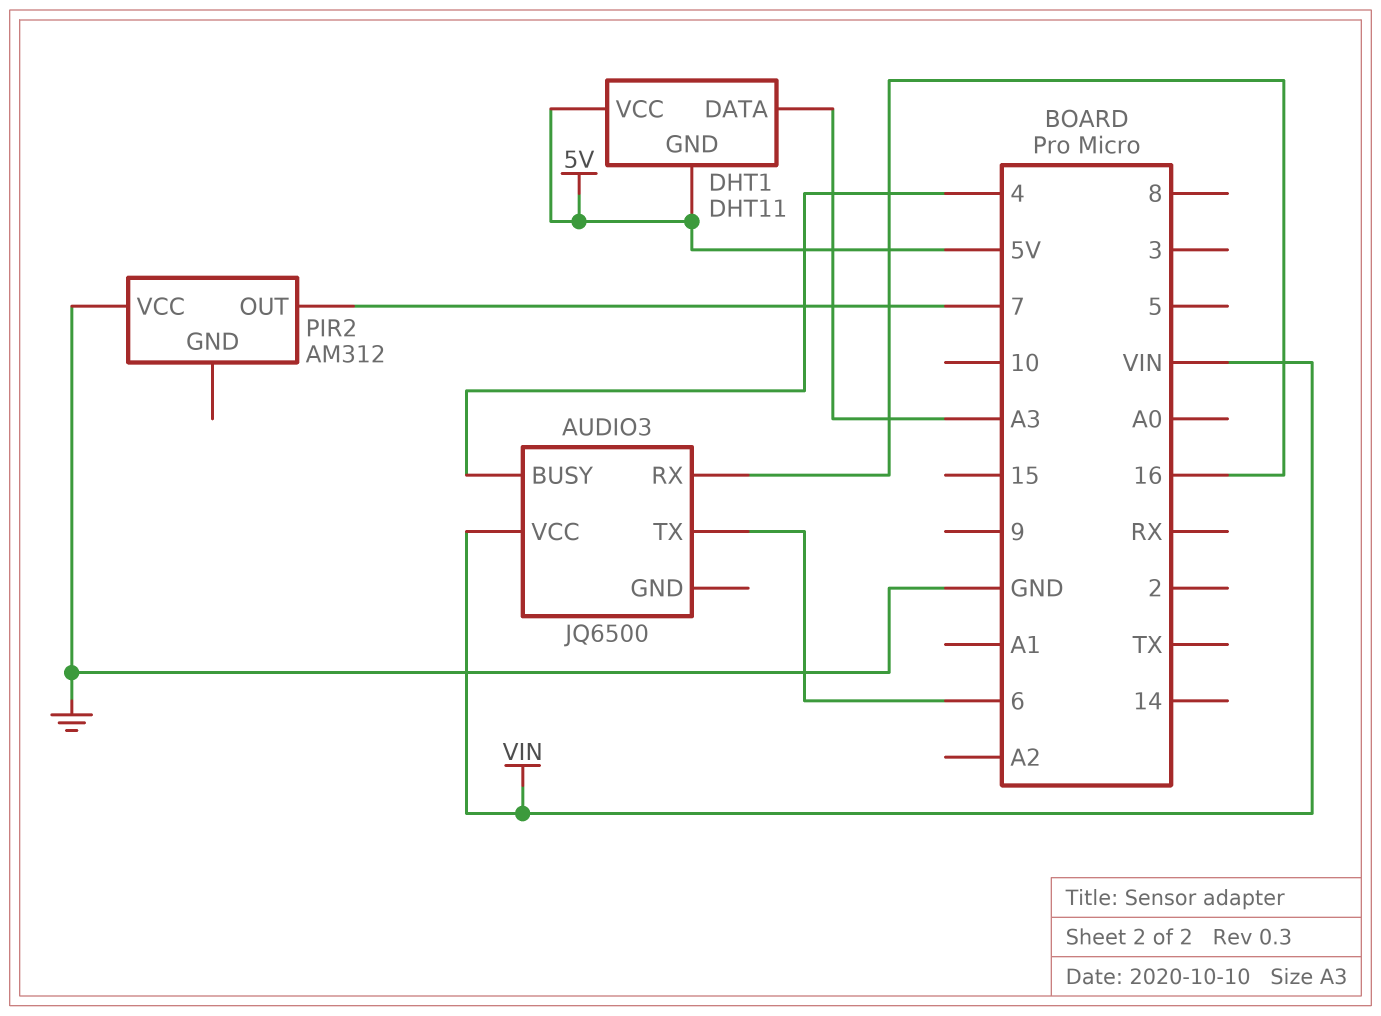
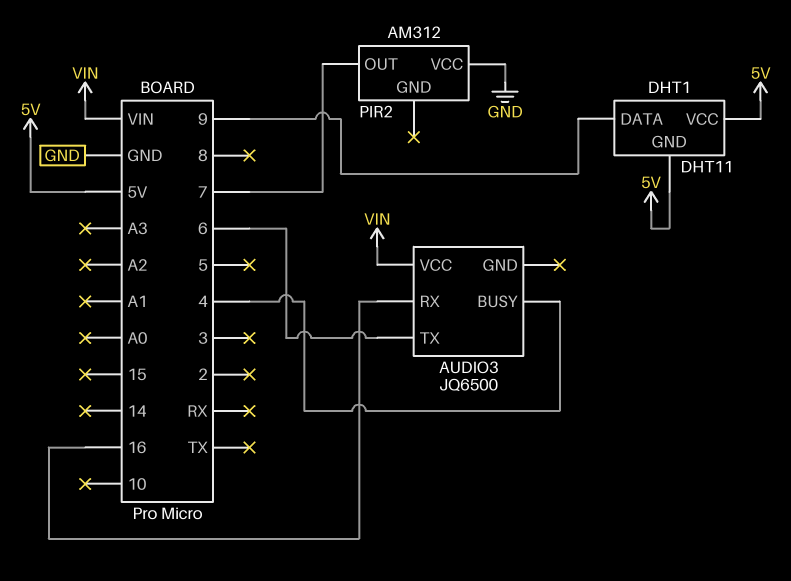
DHT1 pin DATA: A3 -> 9

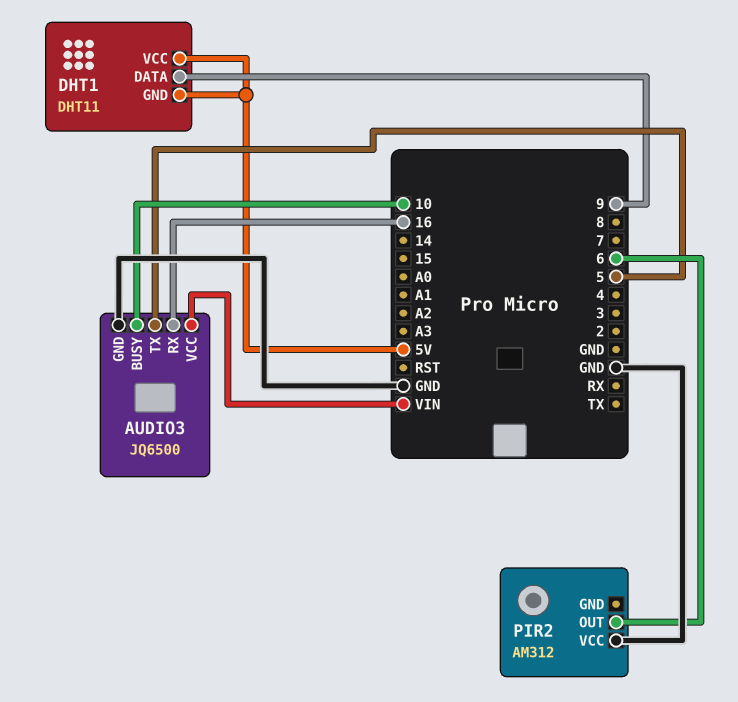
AUDIO3 pin BUSY: 4 -> 10
AUDIO3 pin GND: none -> GND
AUDIO3 pin TX: 6 -> 5
PIR2 pin OUT: 7 -> 6

